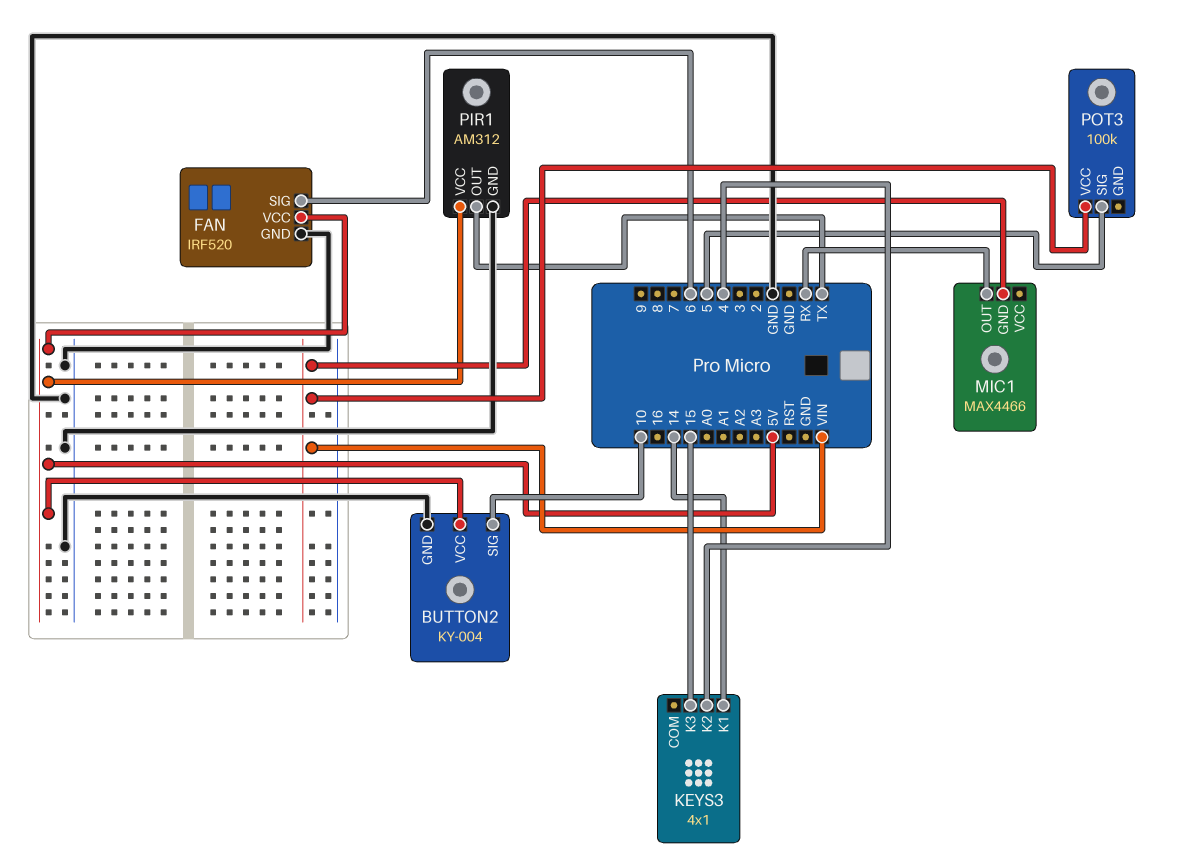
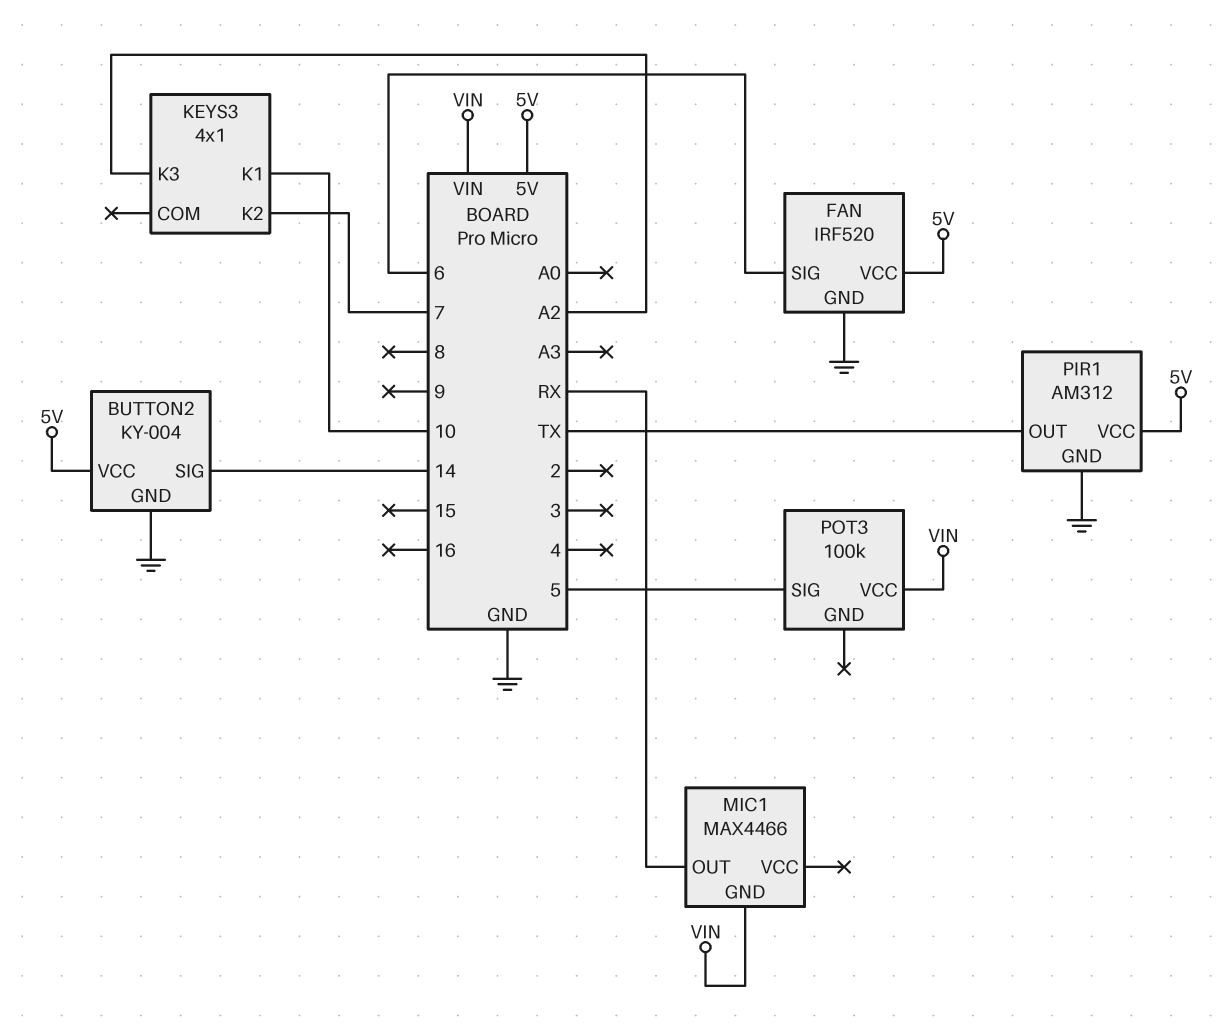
BUTTON2 pin SIG: 10 -> 14
KEYS3 pin K1: 14 -> 10
KEYS3 pin K2: 4 -> 7
KEYS3 pin K3: 15 -> A2

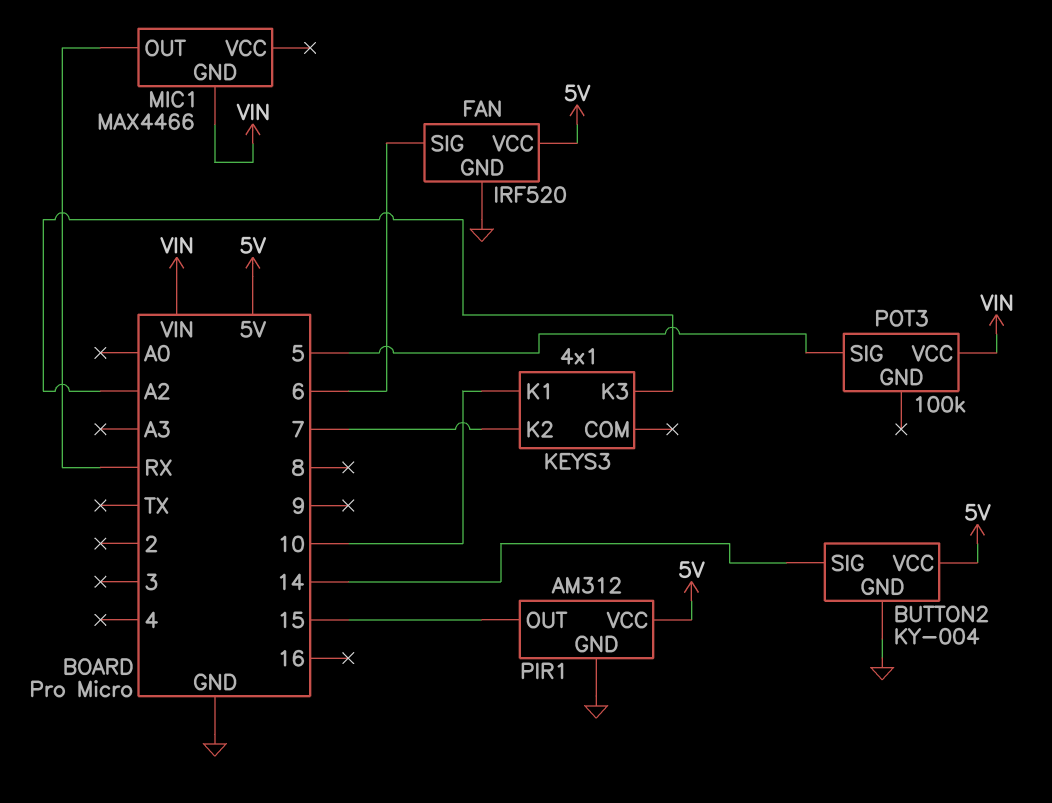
PIR1 pin OUT: TX -> 15

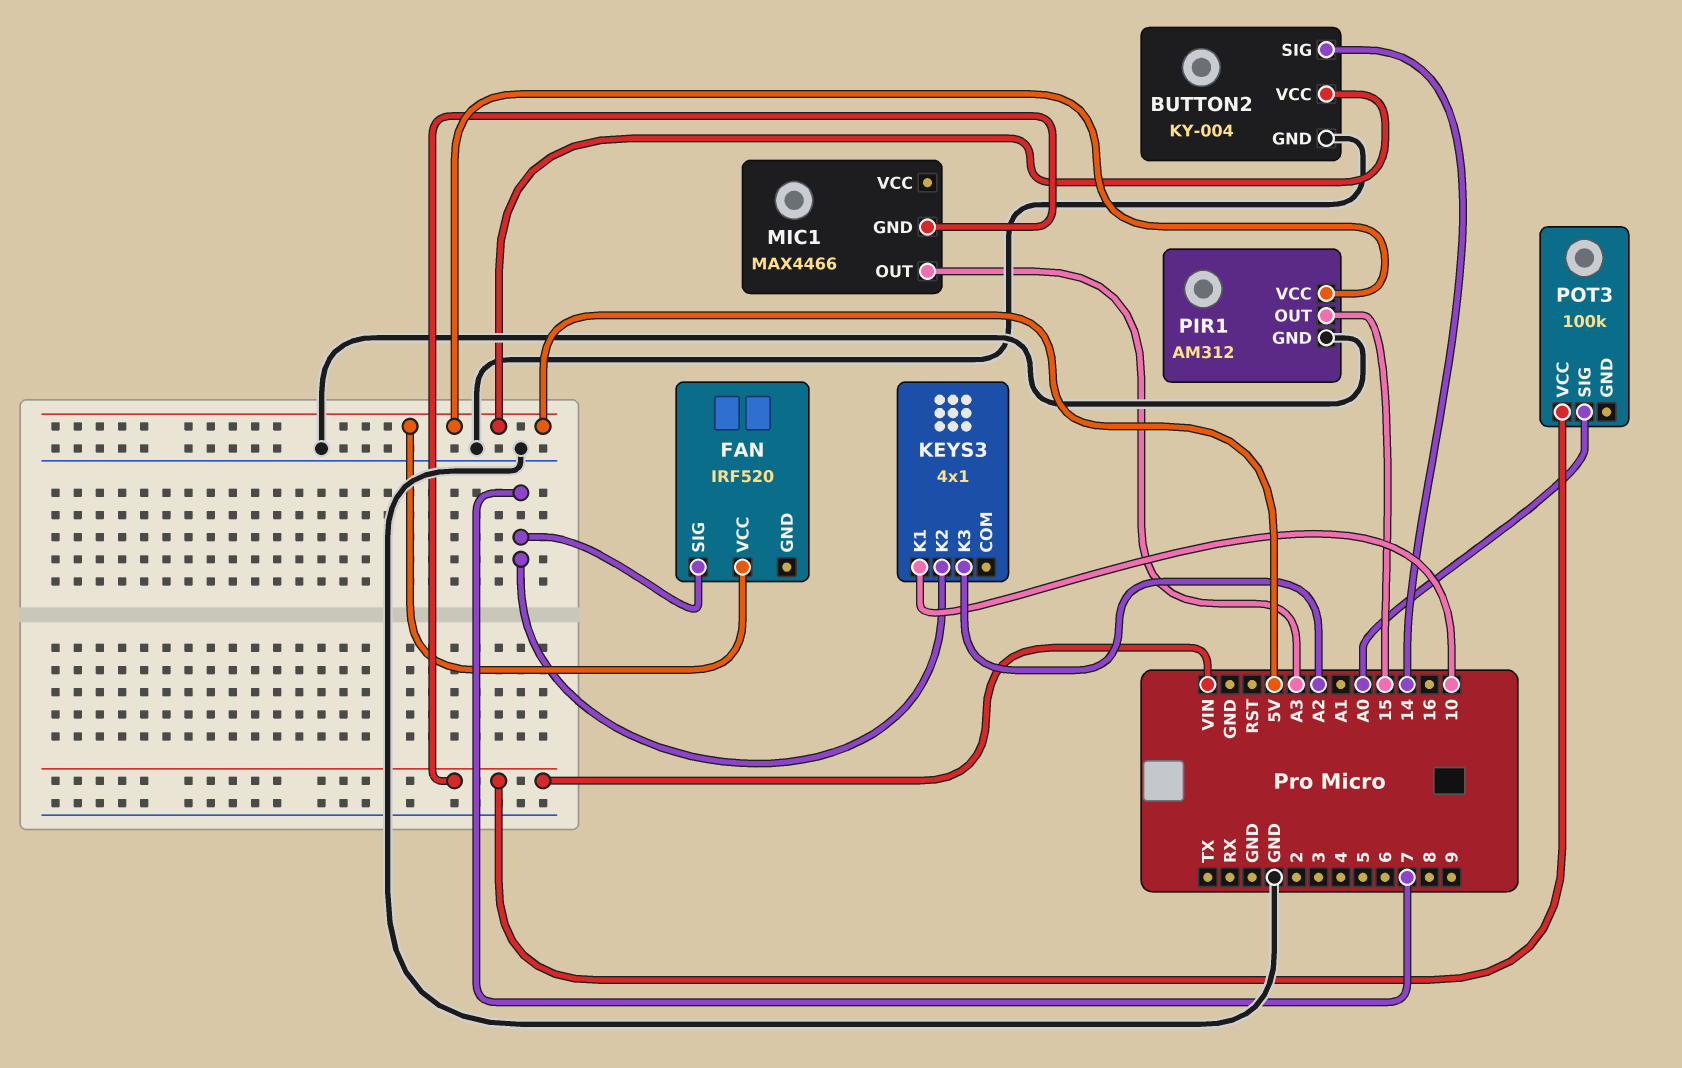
FAN pin GND: GND -> none
FAN pin SIG: 6 -> 7
MIC1 pin OUT: RX -> A3
POT3 pin SIG: 5 -> A0

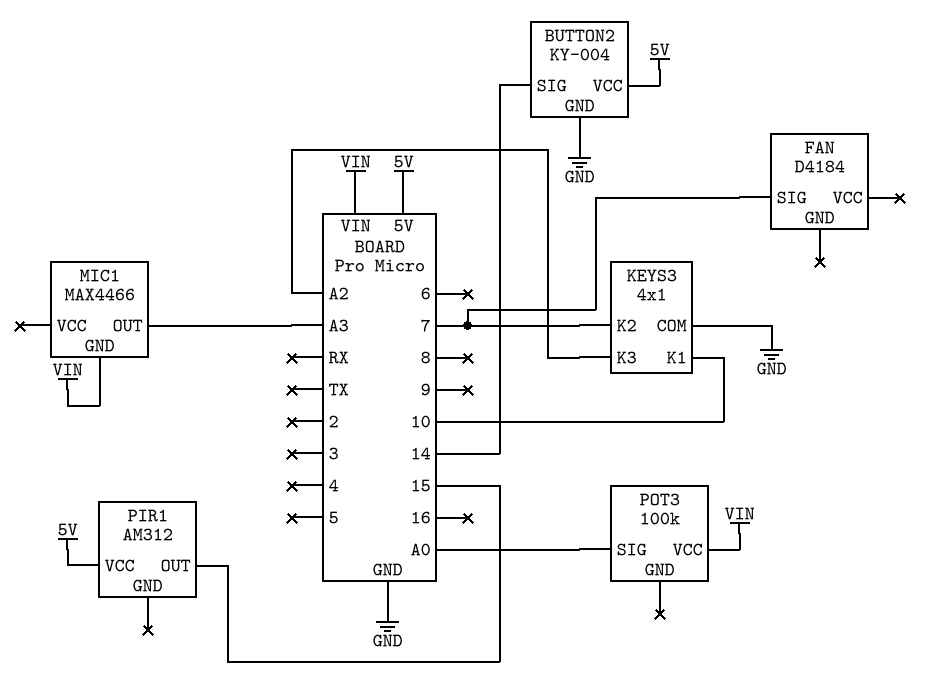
FAN: IRF520 -> D4184
FAN pin VCC: 5V -> none
KEYS3 pin COM: none -> GND
PIR1 pin GND: GND -> none

